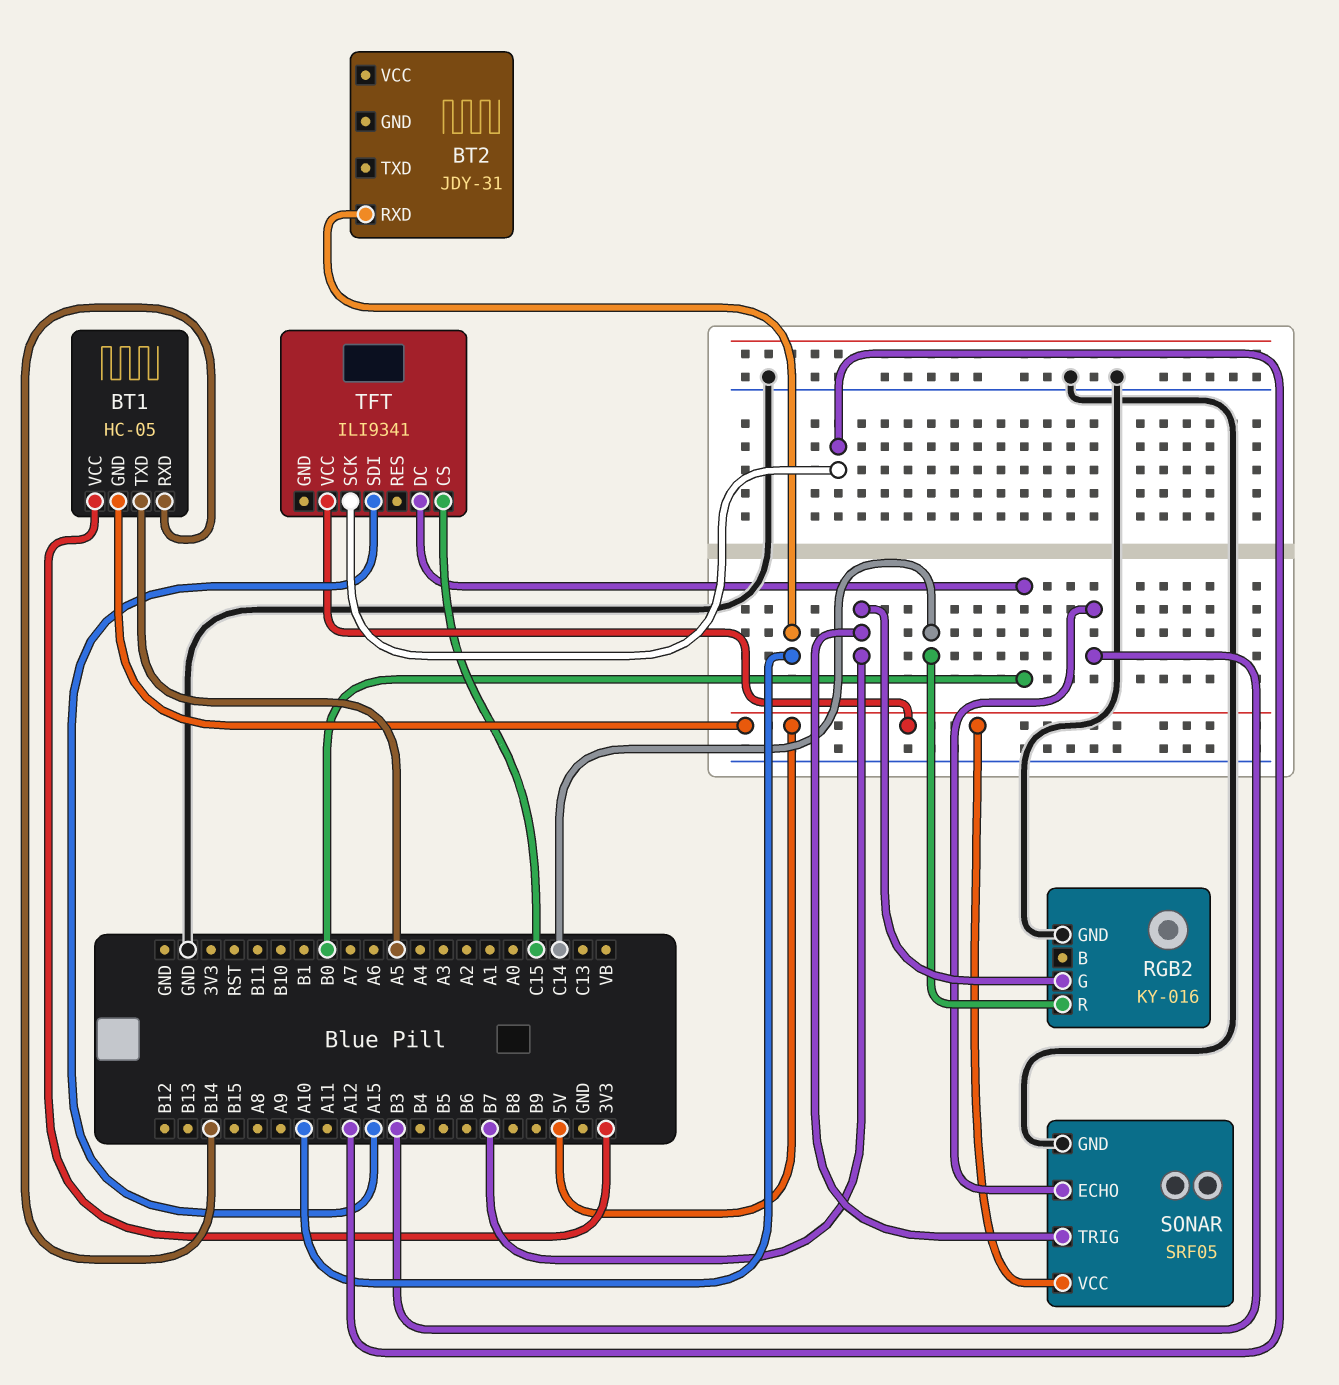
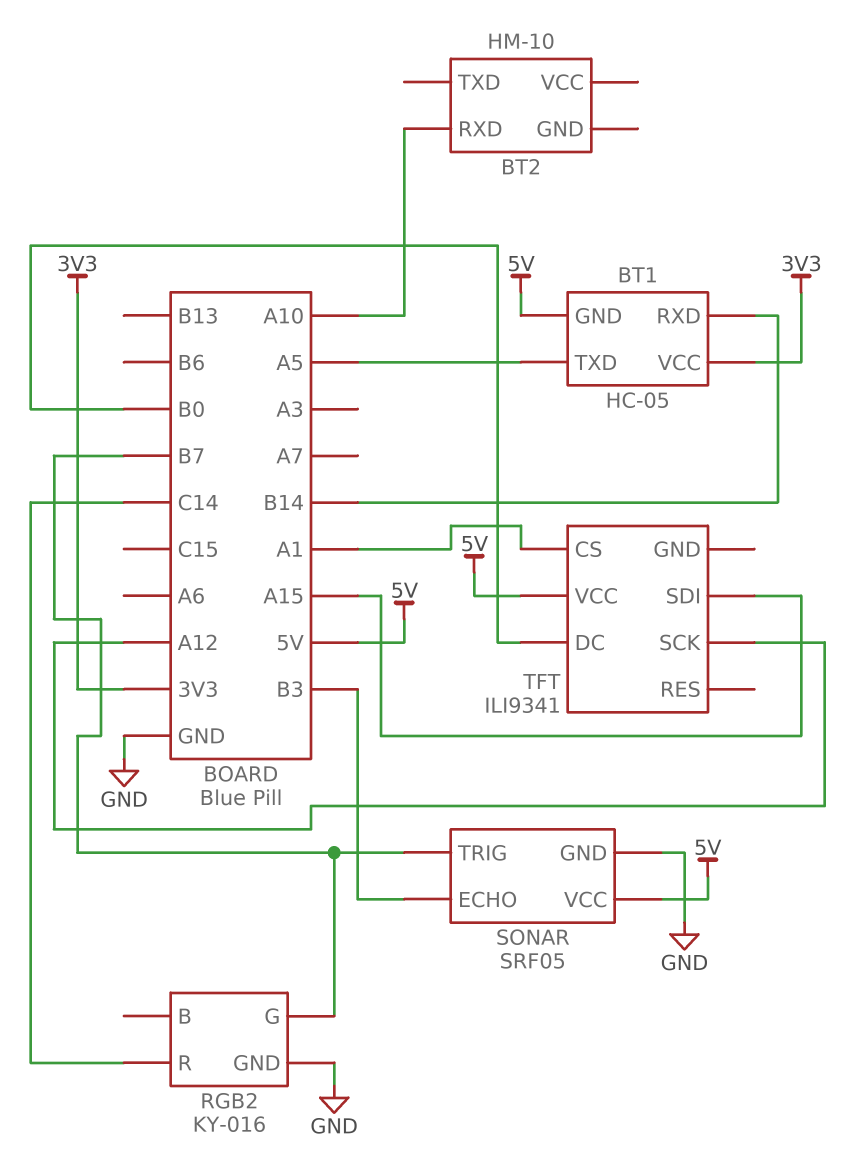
BT2: JDY-31 -> HM-10
TFT pin CS: C15 -> A1

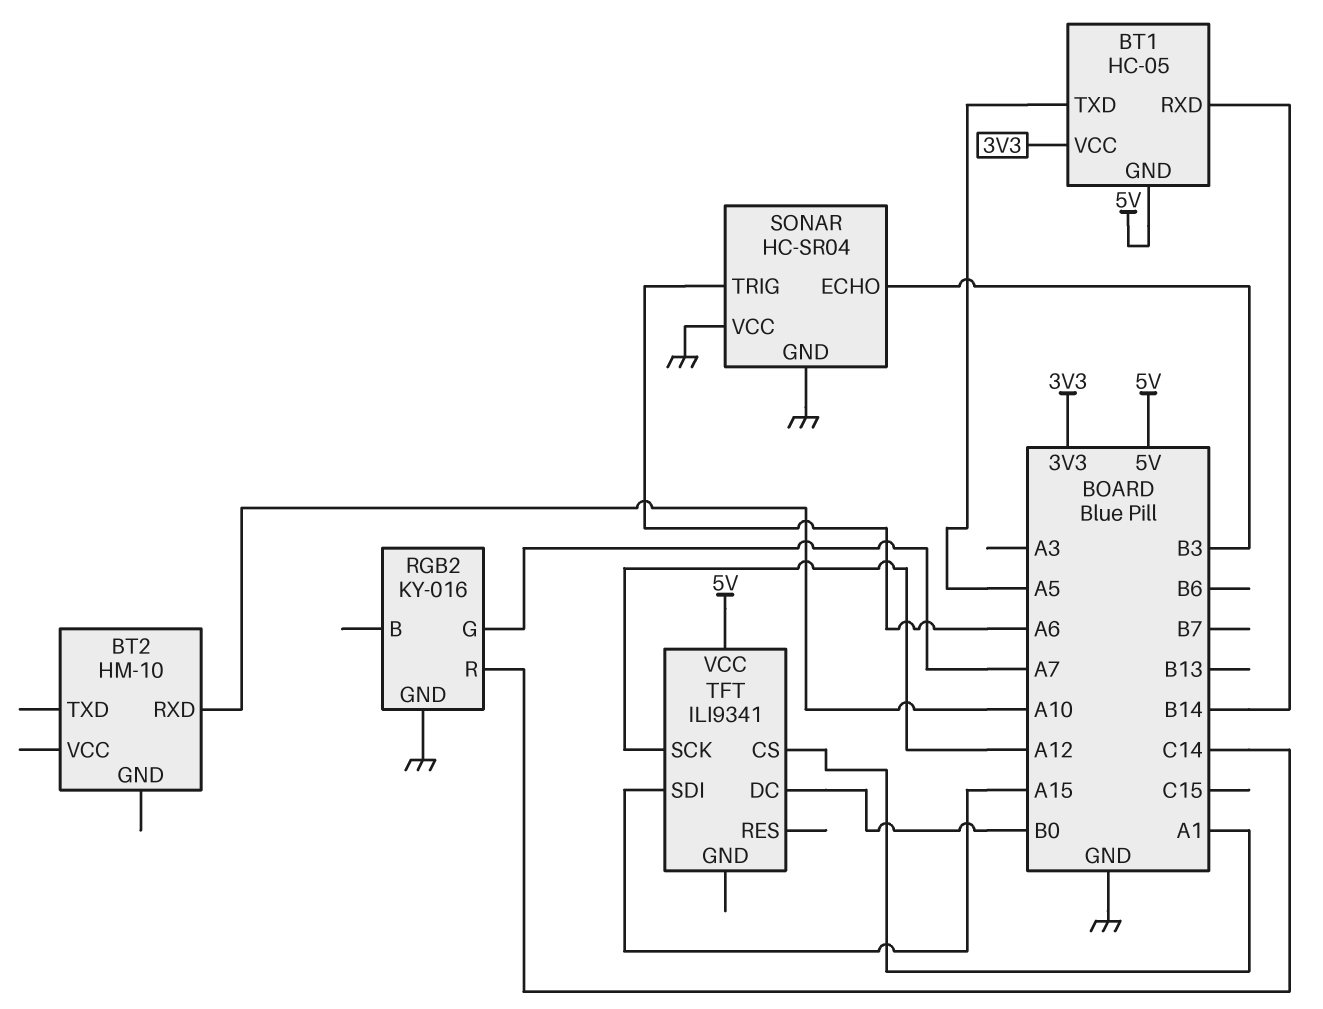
RGB2 pin G: B7 -> A7
SONAR: SRF05 -> HC-SR04
SONAR pin TRIG: B7 -> A6
SONAR pin VCC: 5V -> GND

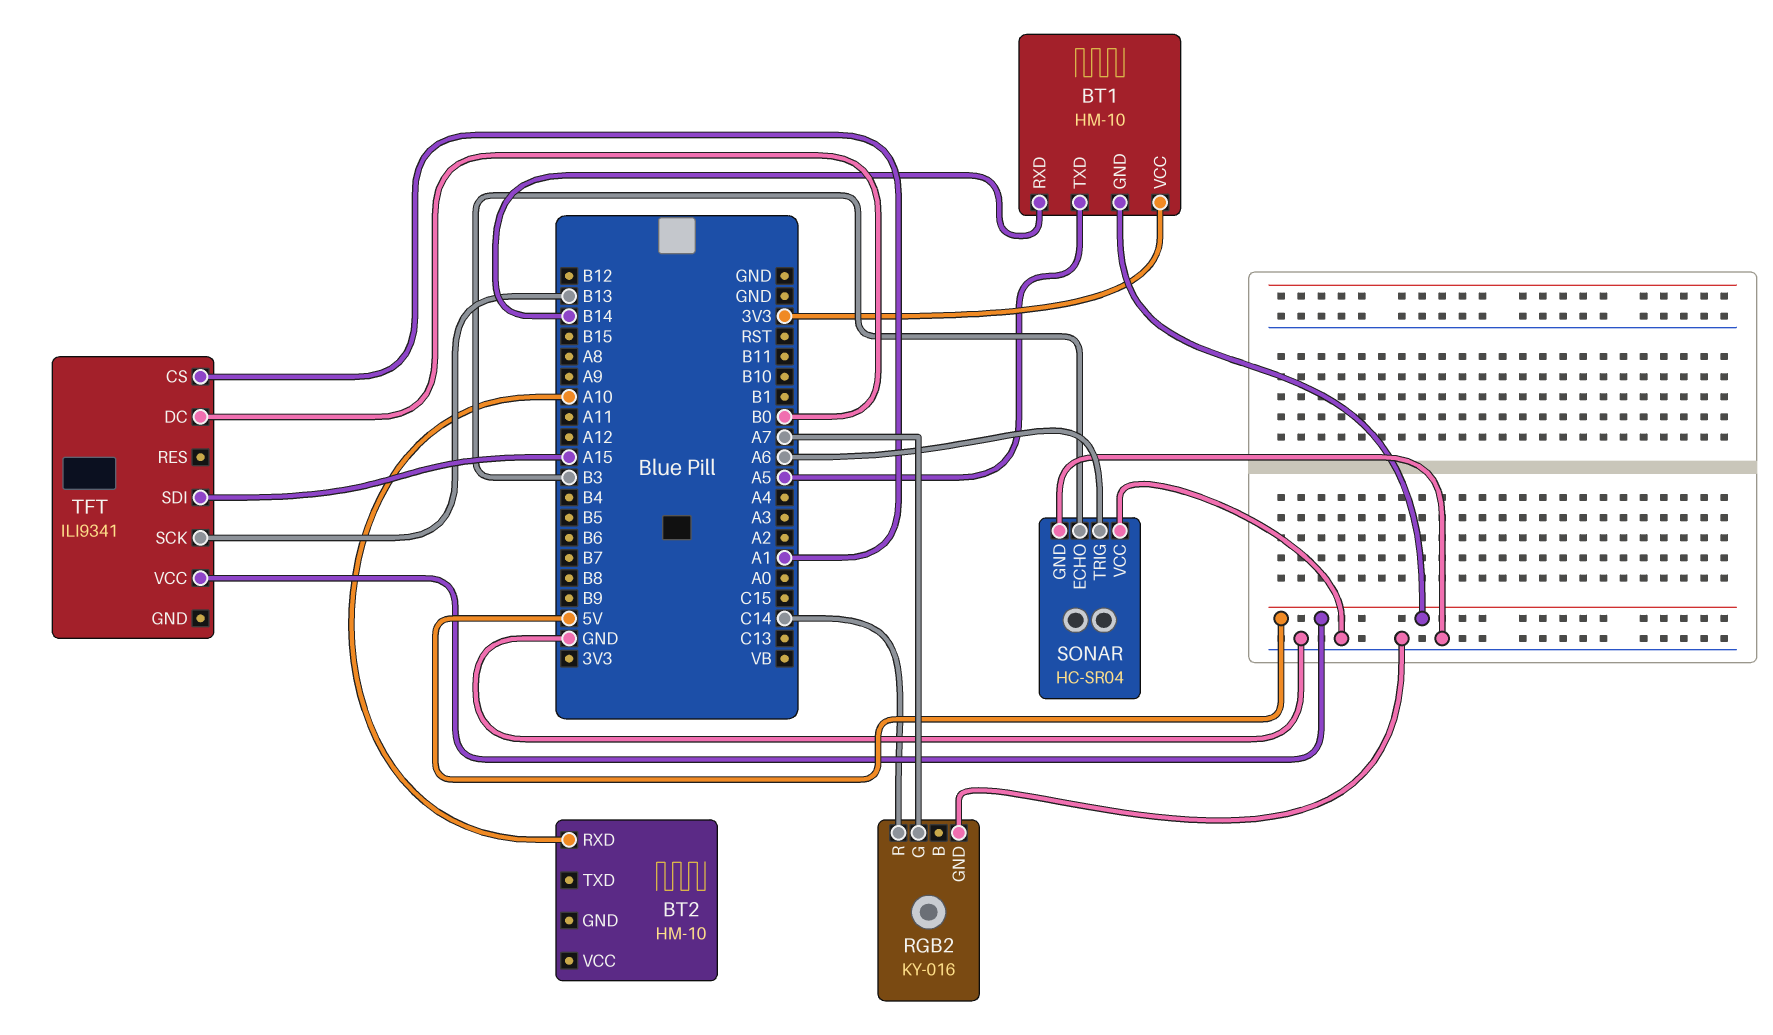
BT1: HC-05 -> HM-10
TFT pin SCK: A12 -> B13

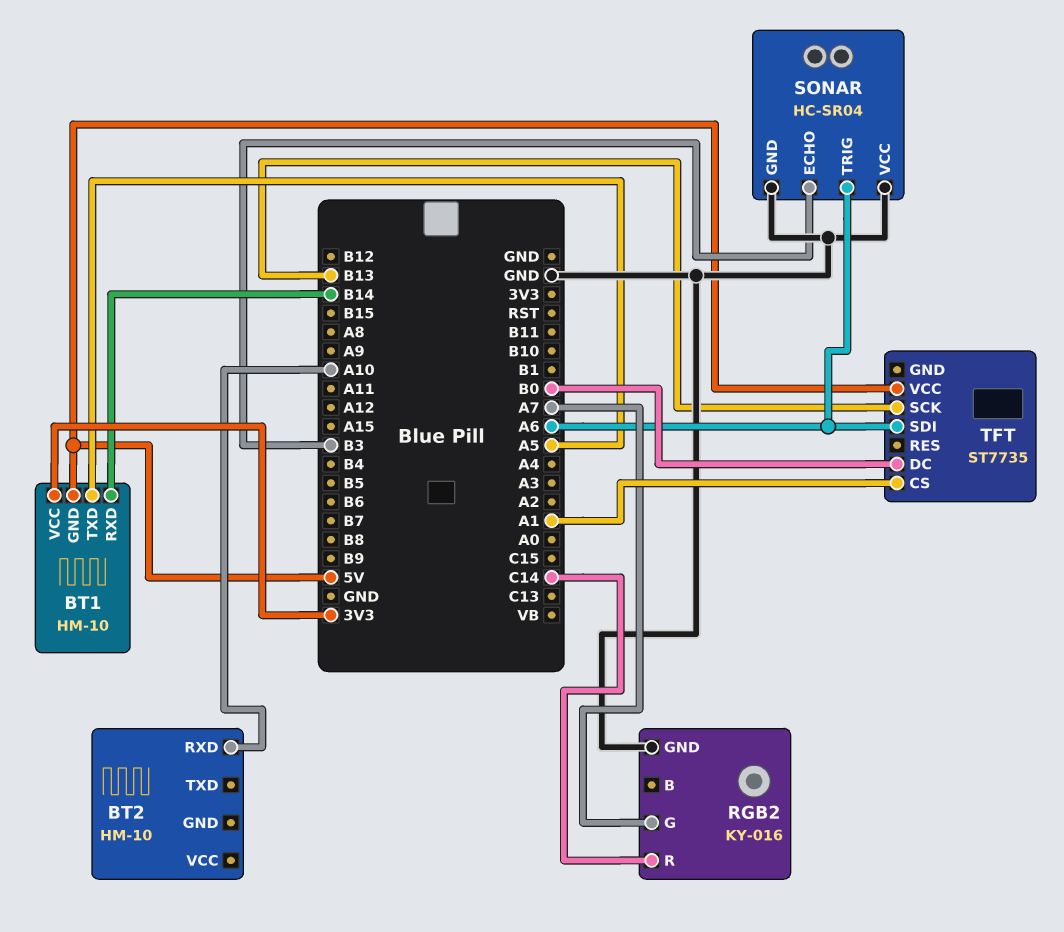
TFT: ILI9341 -> ST7735
TFT pin SDI: A15 -> A6

